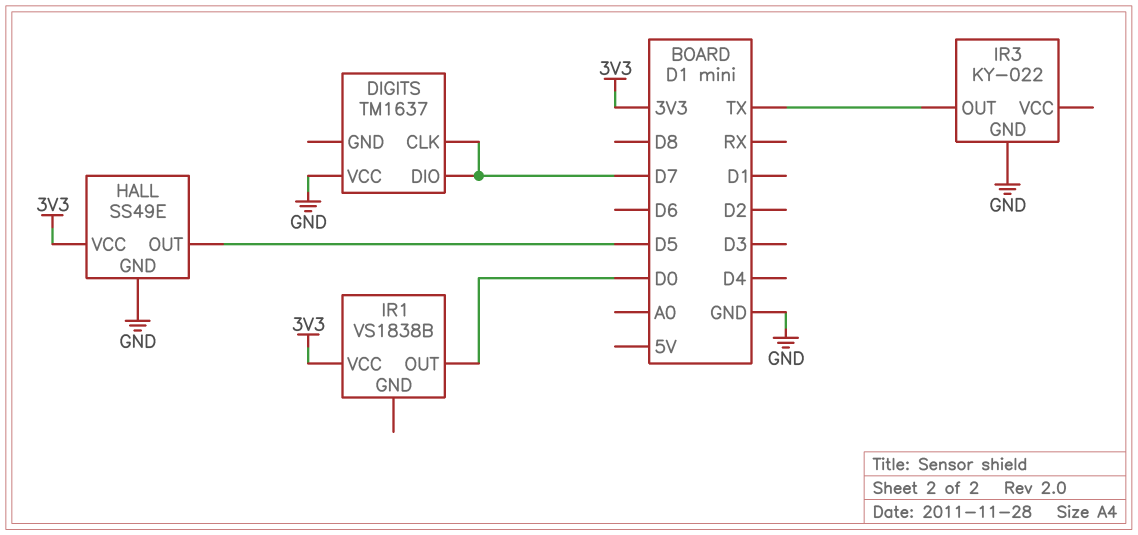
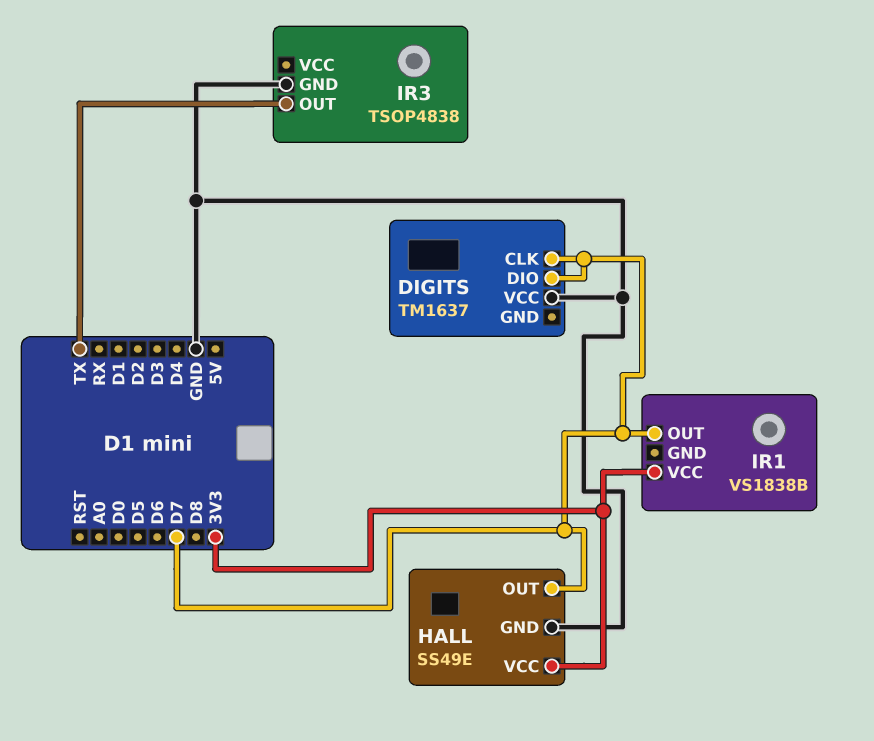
HALL pin OUT: D5 -> D7
IR1 pin OUT: D0 -> D7
IR3: KY-022 -> TSOP4838

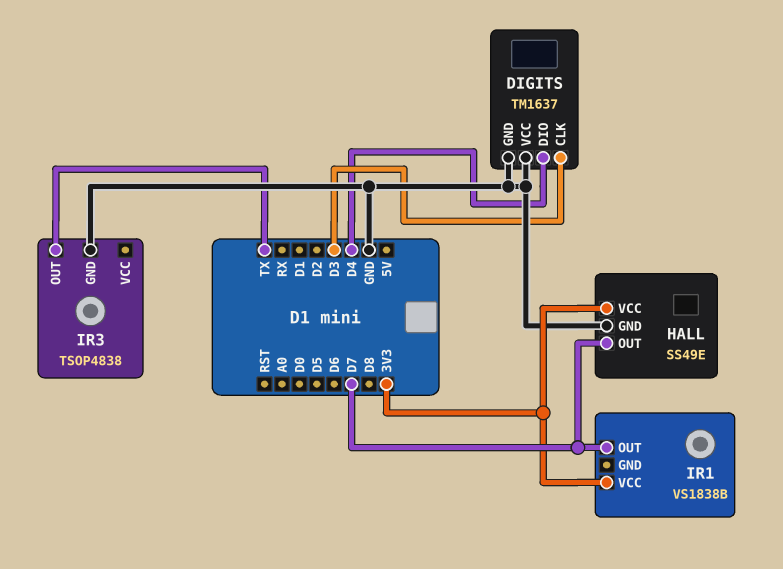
DIGITS pin CLK: D7 -> D3
DIGITS pin DIO: D7 -> D4
DIGITS pin GND: none -> GND

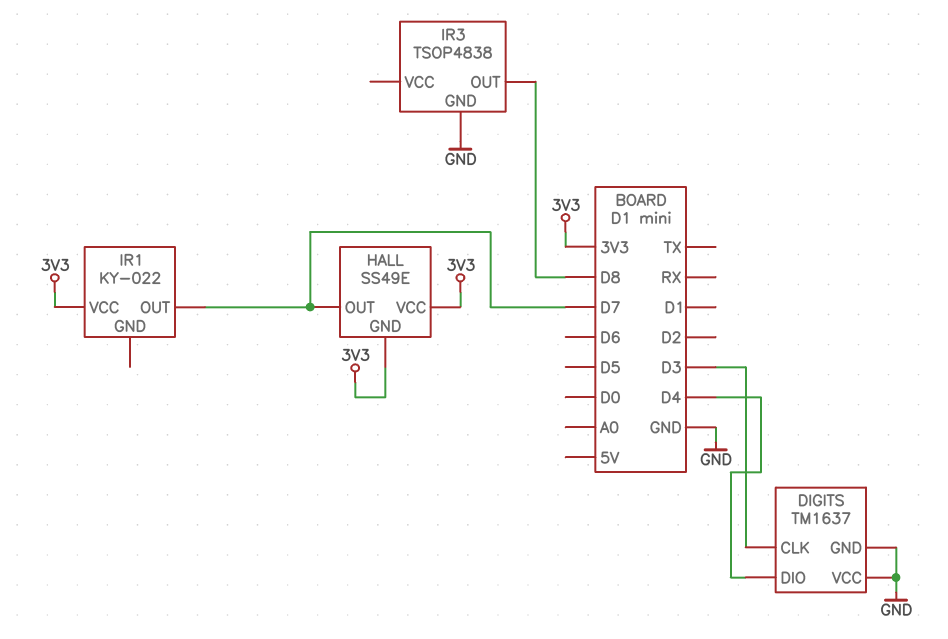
HALL pin GND: GND -> 3V3
IR1: VS1838B -> KY-022
IR3 pin OUT: TX -> D8

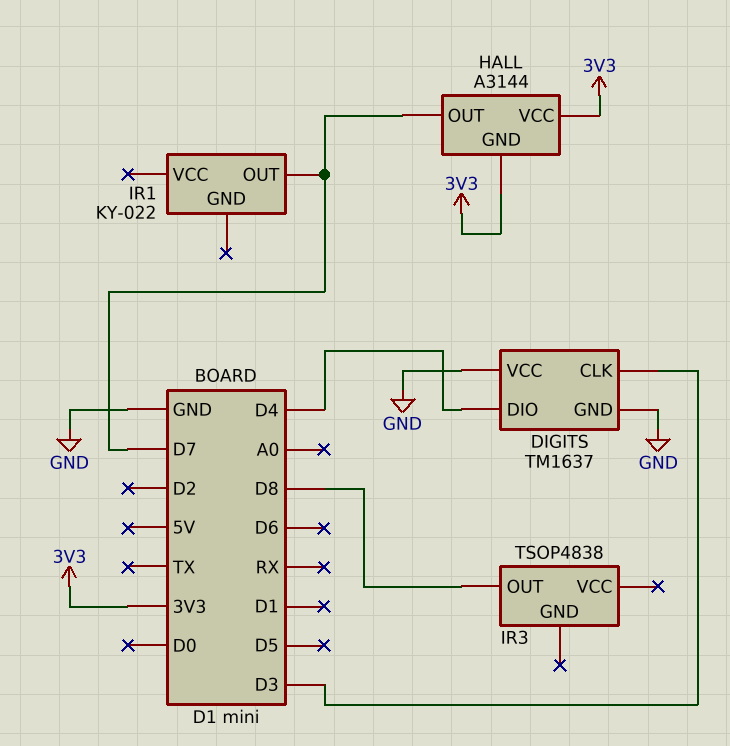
HALL: SS49E -> A3144
IR1 pin VCC: 3V3 -> none
IR3 pin GND: GND -> none

